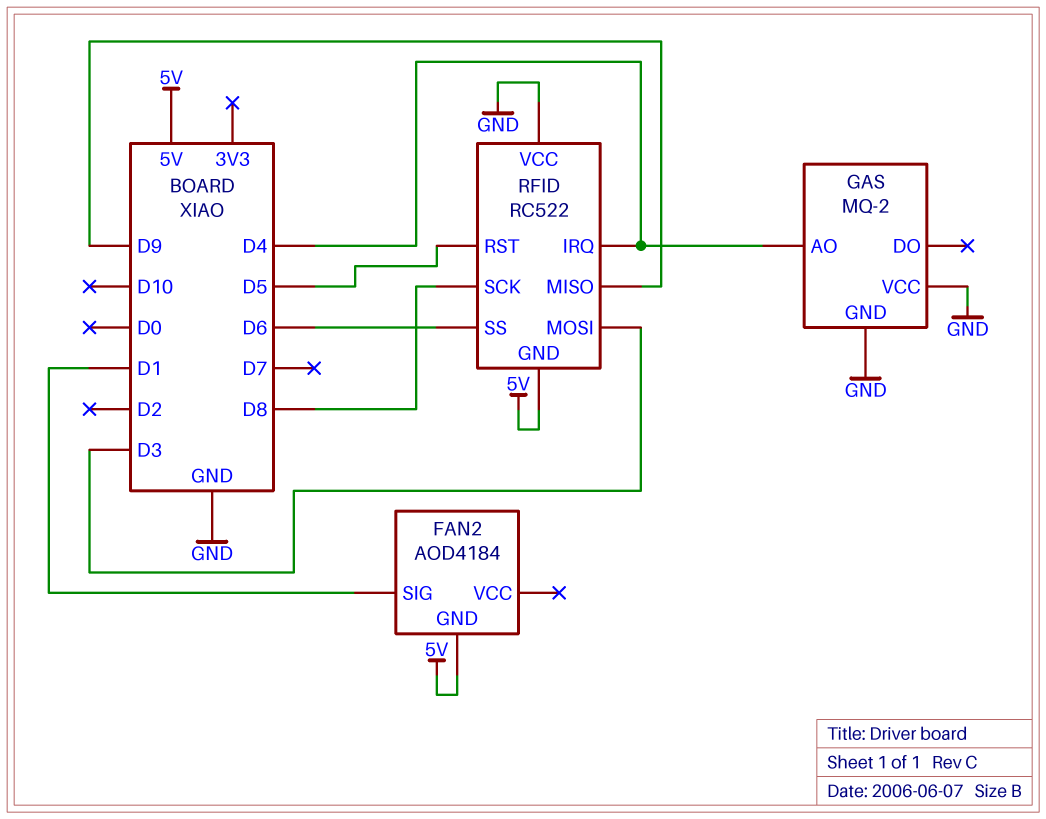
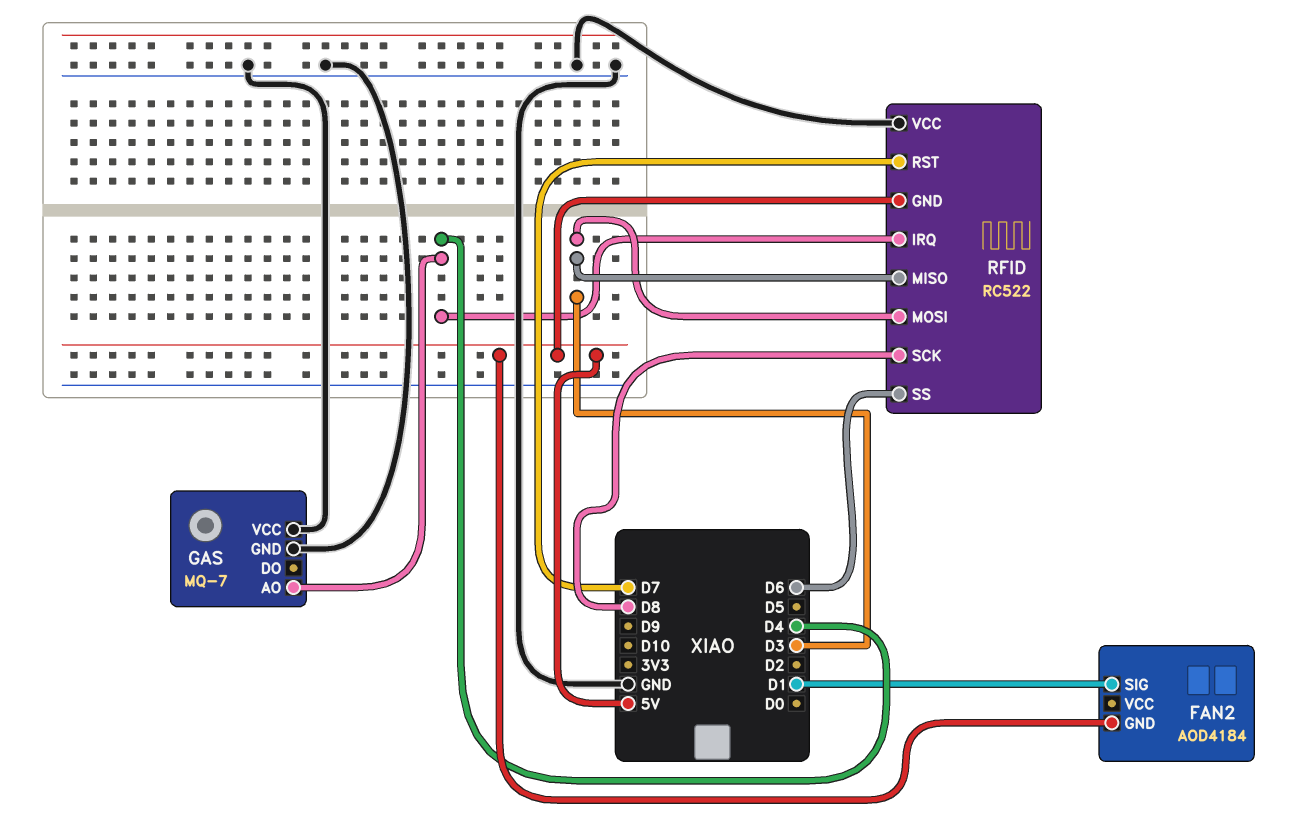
GAS: MQ-2 -> MQ-7
RFID pin MISO: D9 -> D3
RFID pin RST: D5 -> D7

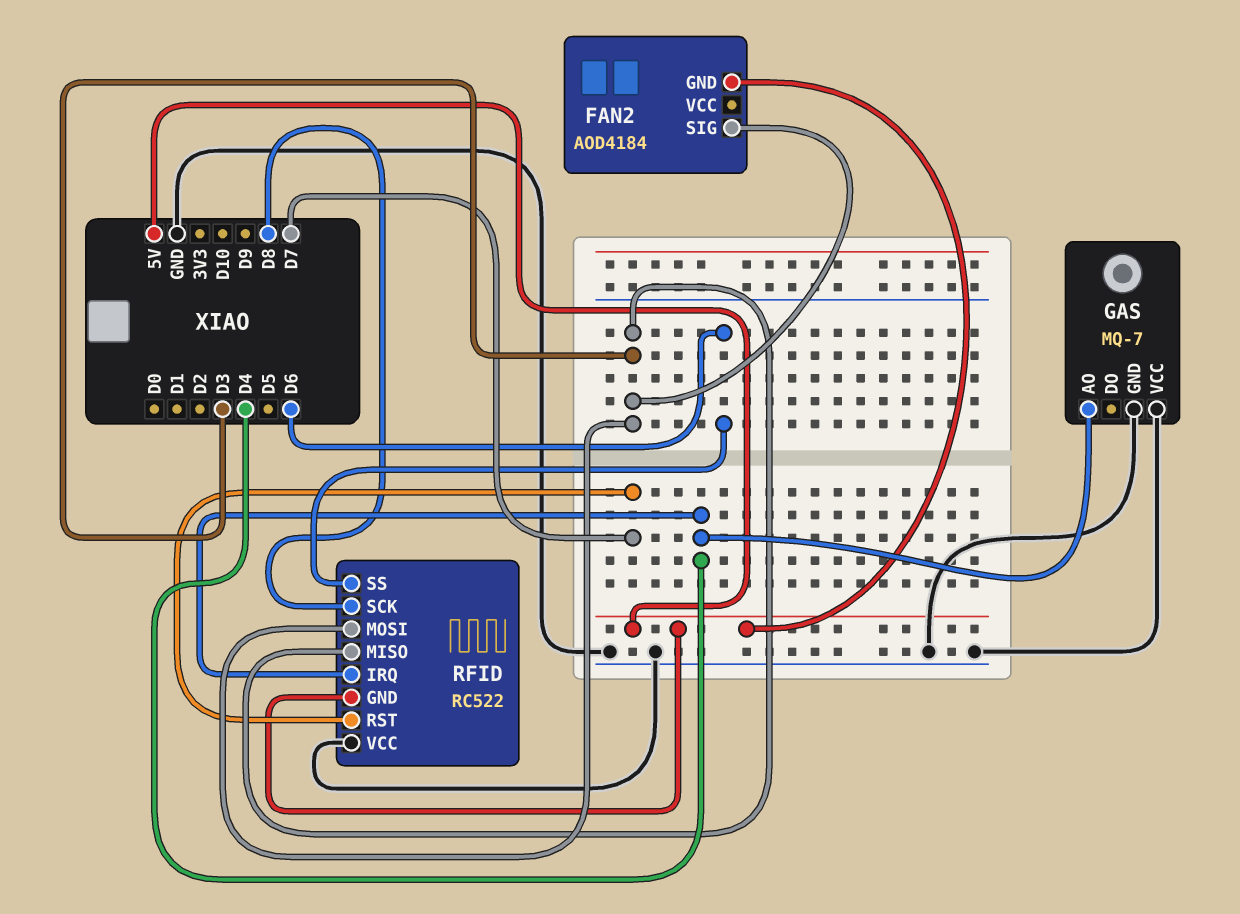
FAN2 pin SIG: D1 -> D3

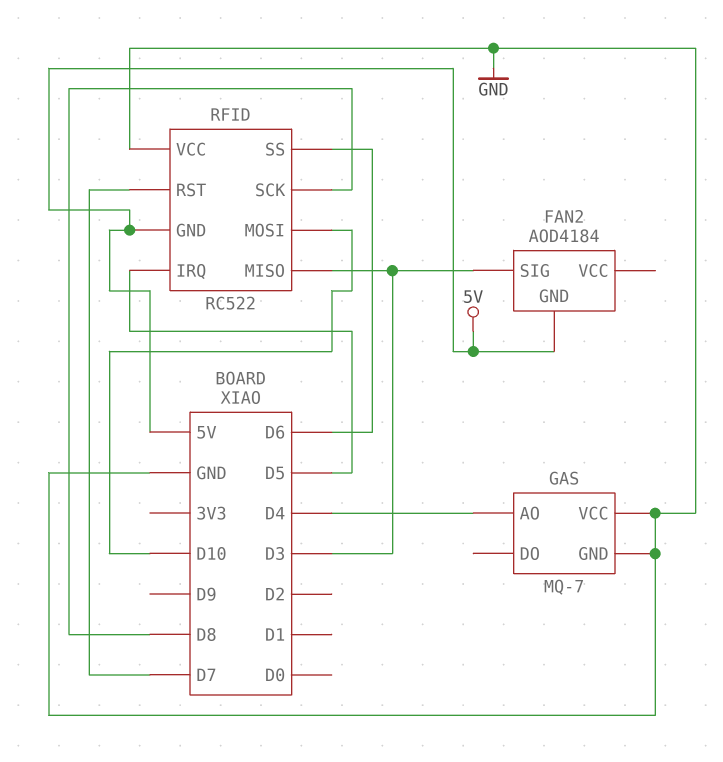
RFID pin IRQ: D4 -> D5
RFID pin MOSI: D3 -> D10

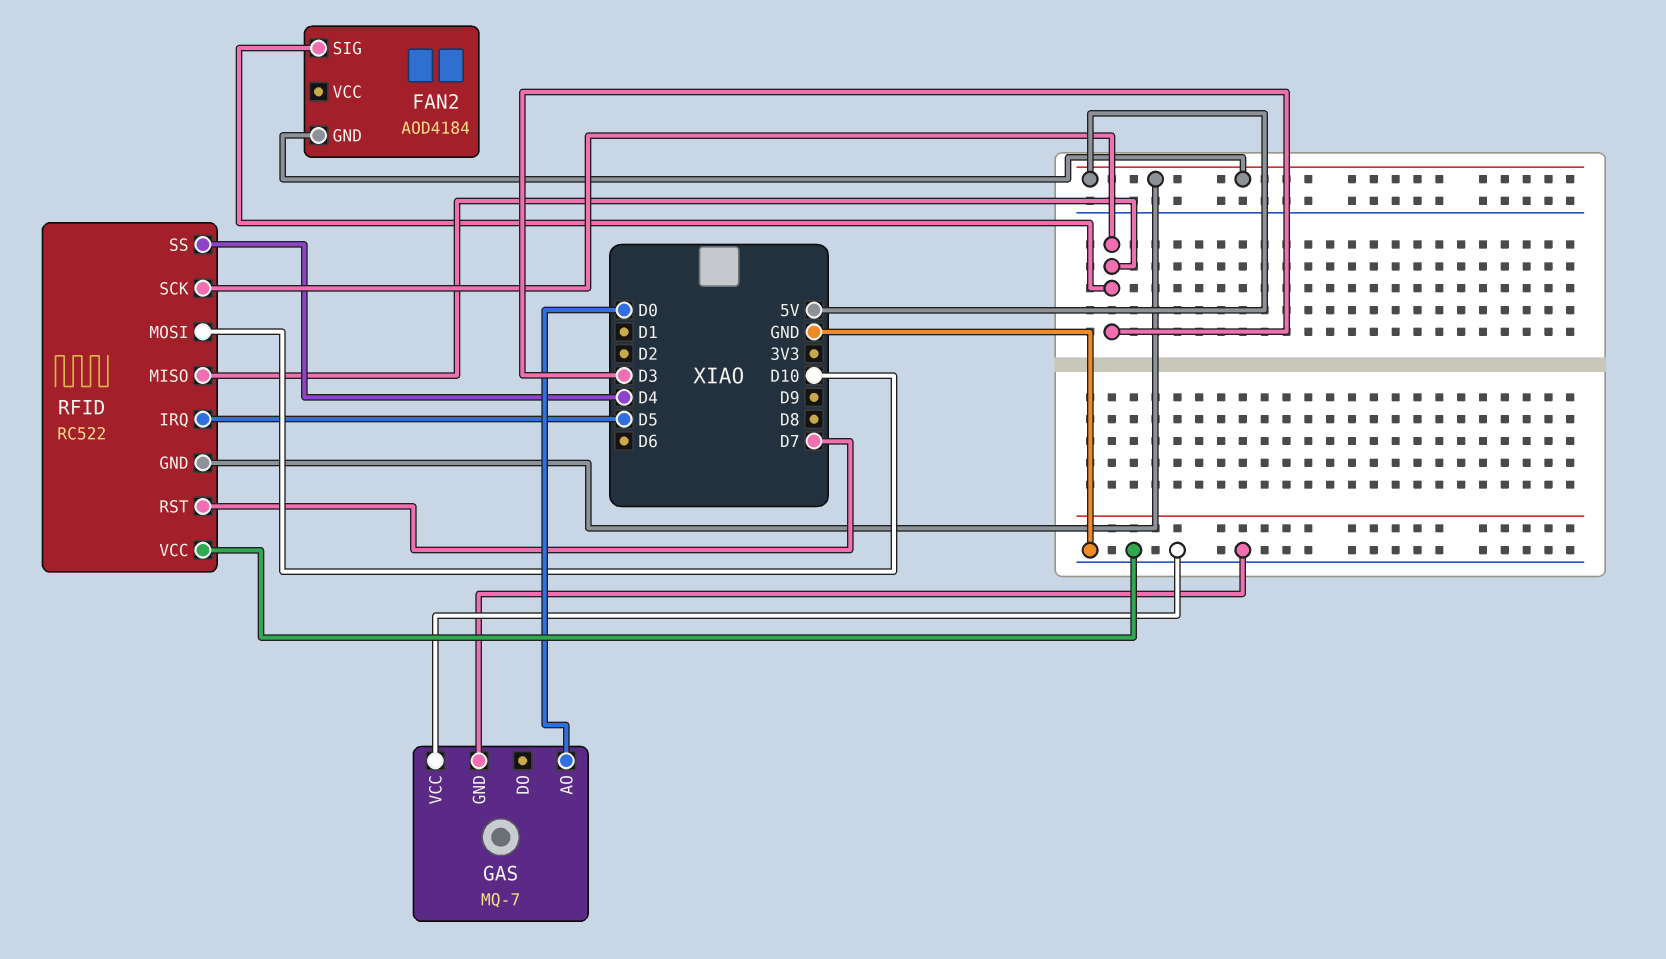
GAS pin AO: D4 -> D0
RFID pin SCK: D8 -> D3
RFID pin SS: D6 -> D4

